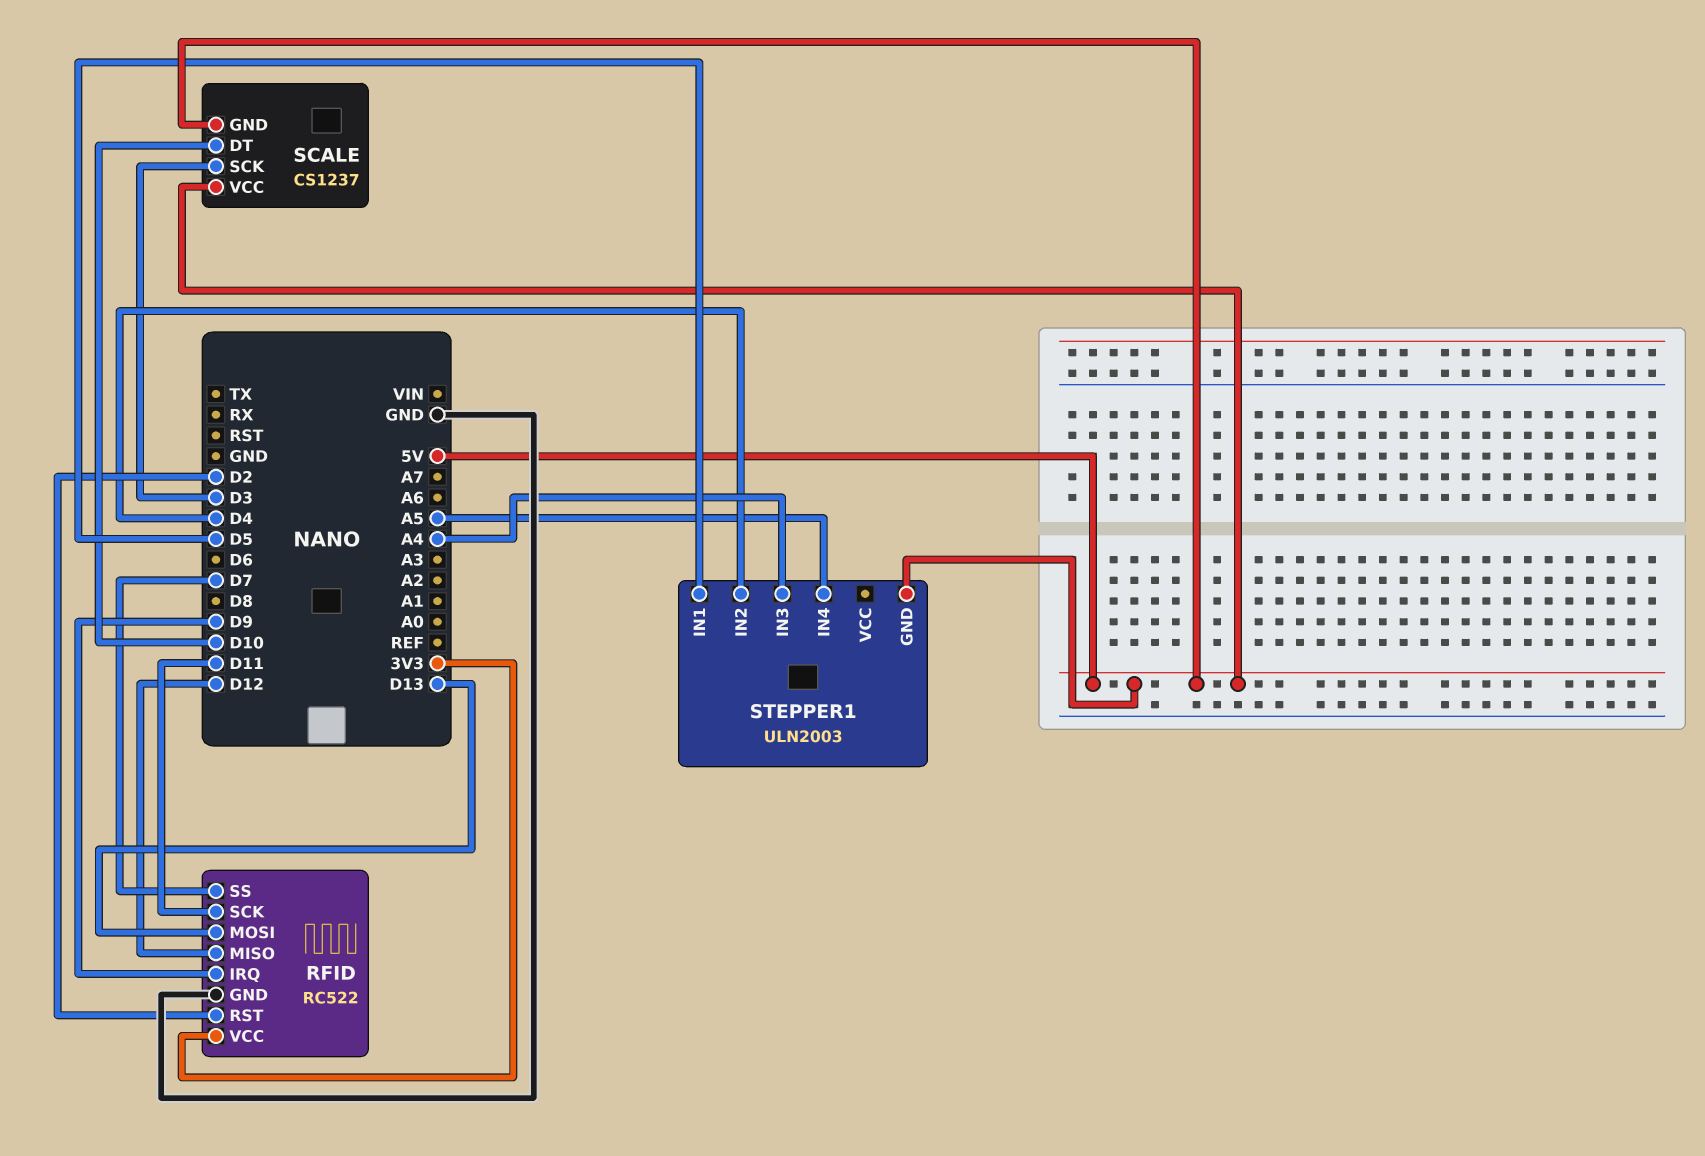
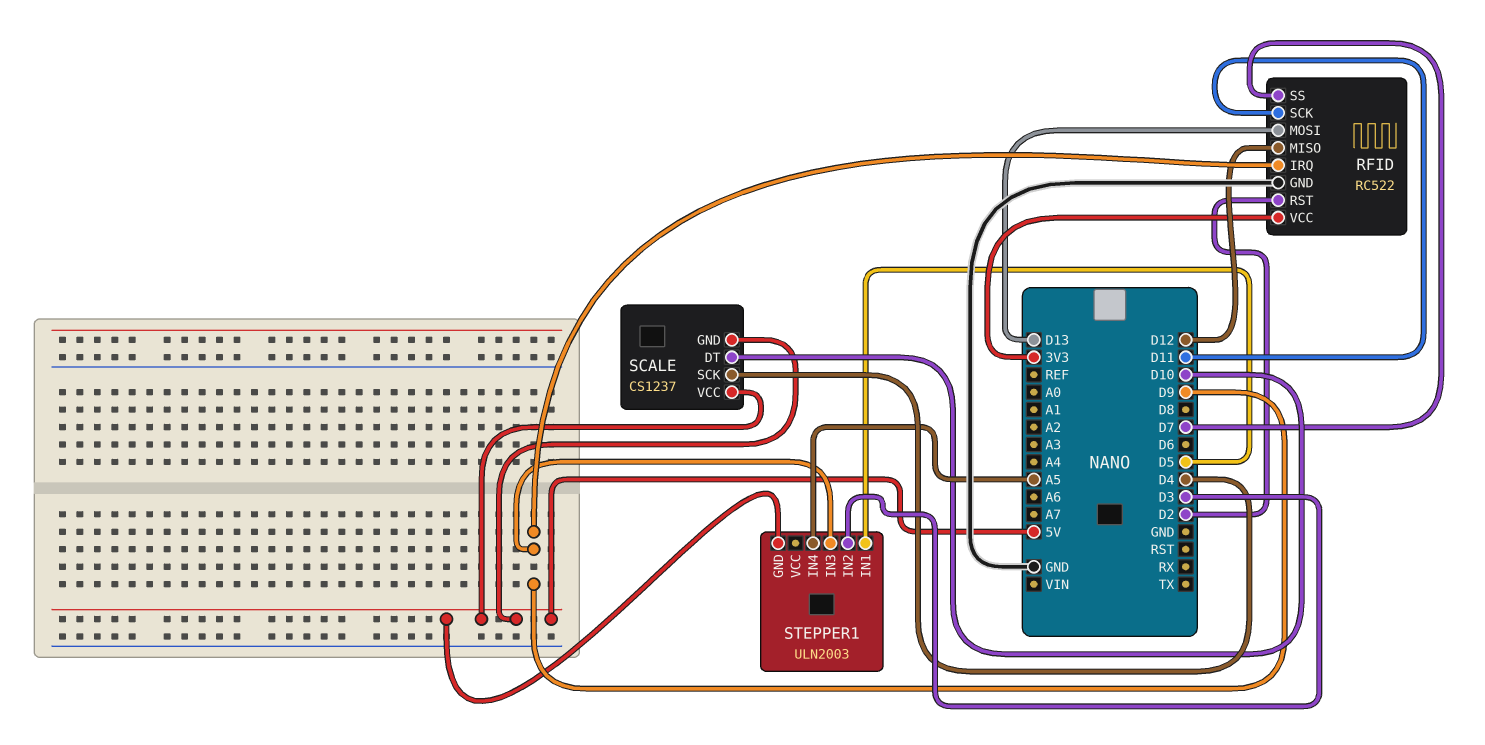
SCALE pin SCK: D3 -> D4
STEPPER1 pin IN2: D4 -> D3
STEPPER1 pin IN3: A4 -> D9

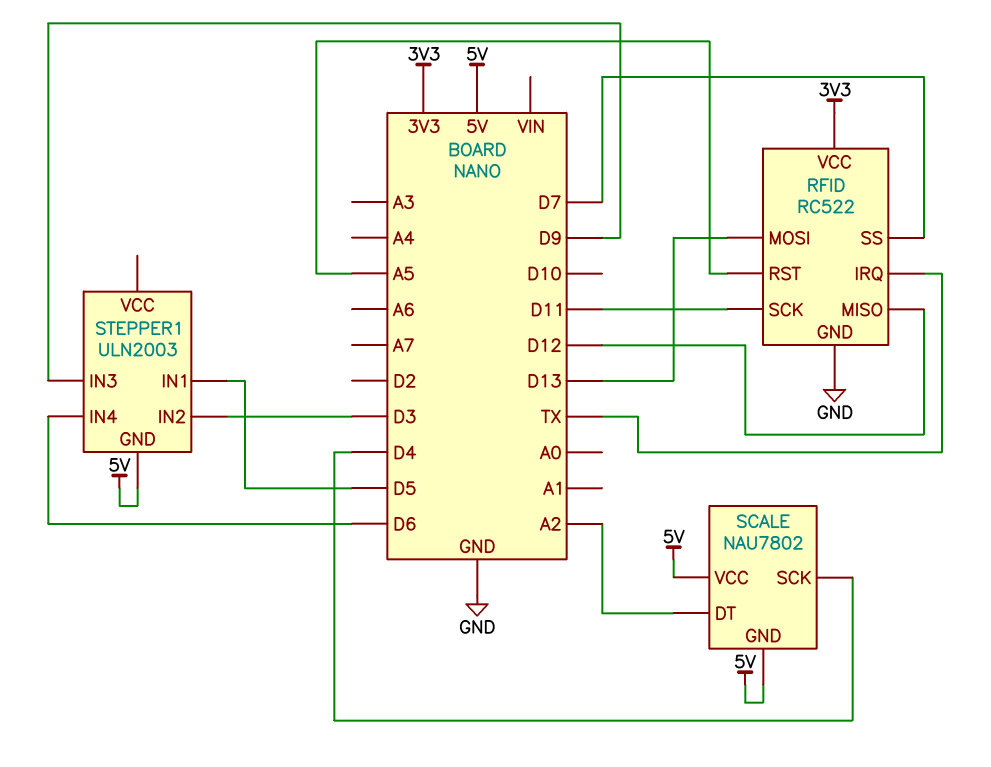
RFID pin IRQ: D9 -> TX
RFID pin RST: D2 -> A5
SCALE: CS1237 -> NAU7802
SCALE pin DT: D10 -> A2
STEPPER1 pin IN4: A5 -> D6

